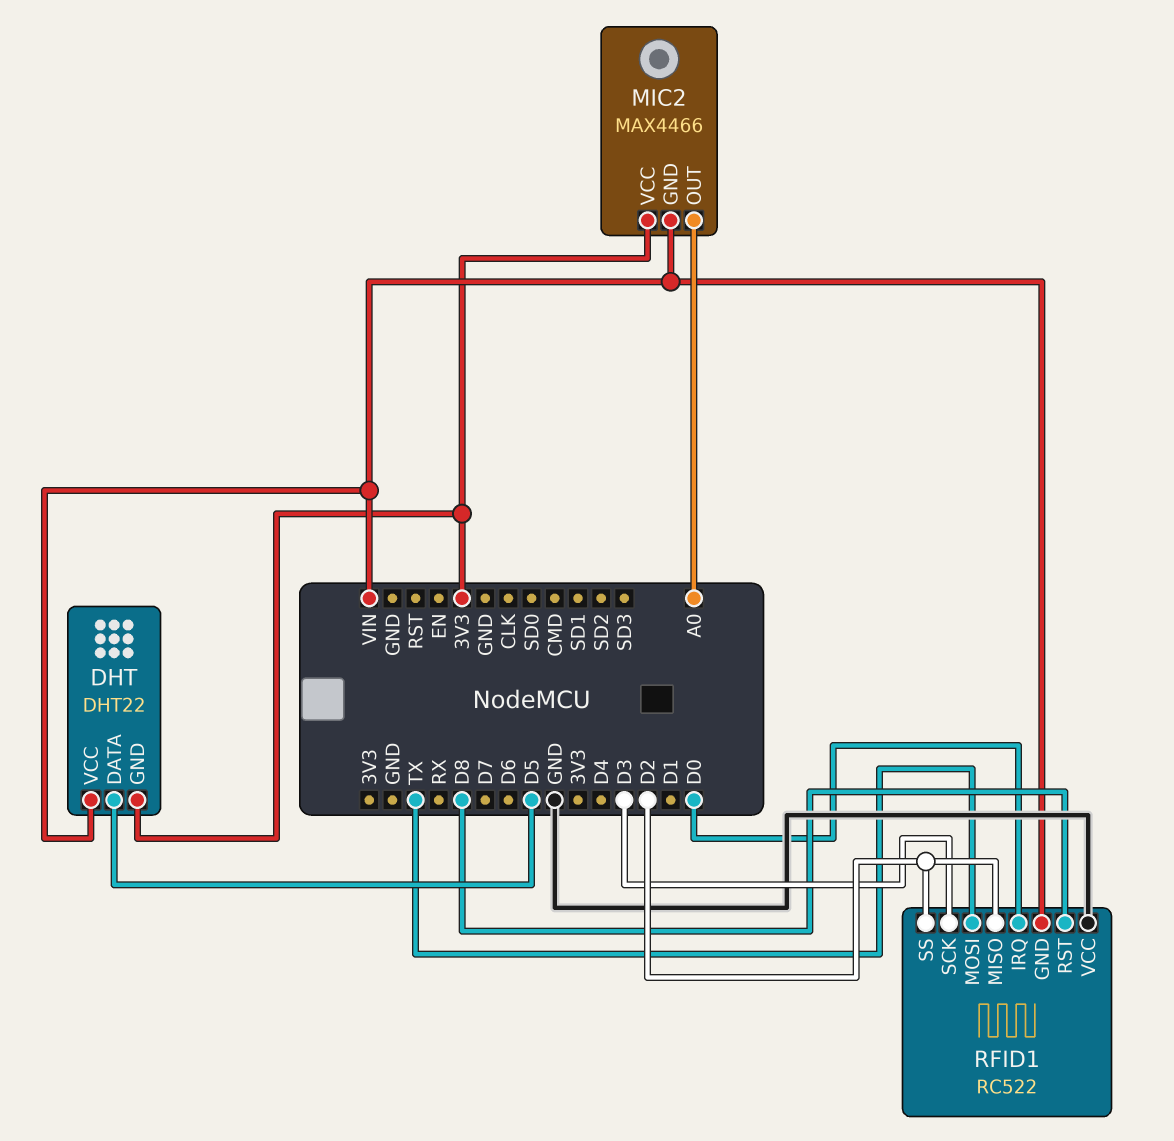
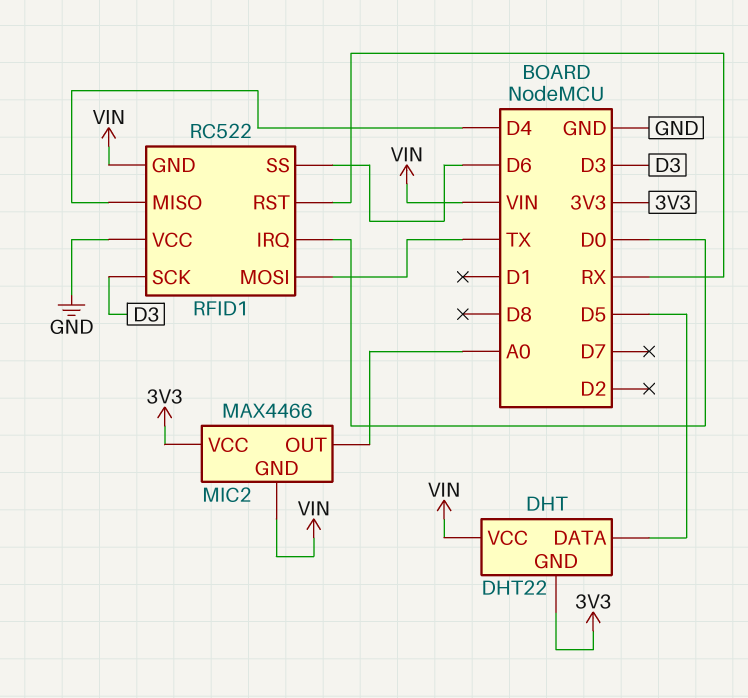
RFID1 pin MISO: D2 -> D4
RFID1 pin RST: D8 -> RX
RFID1 pin SS: D2 -> D6

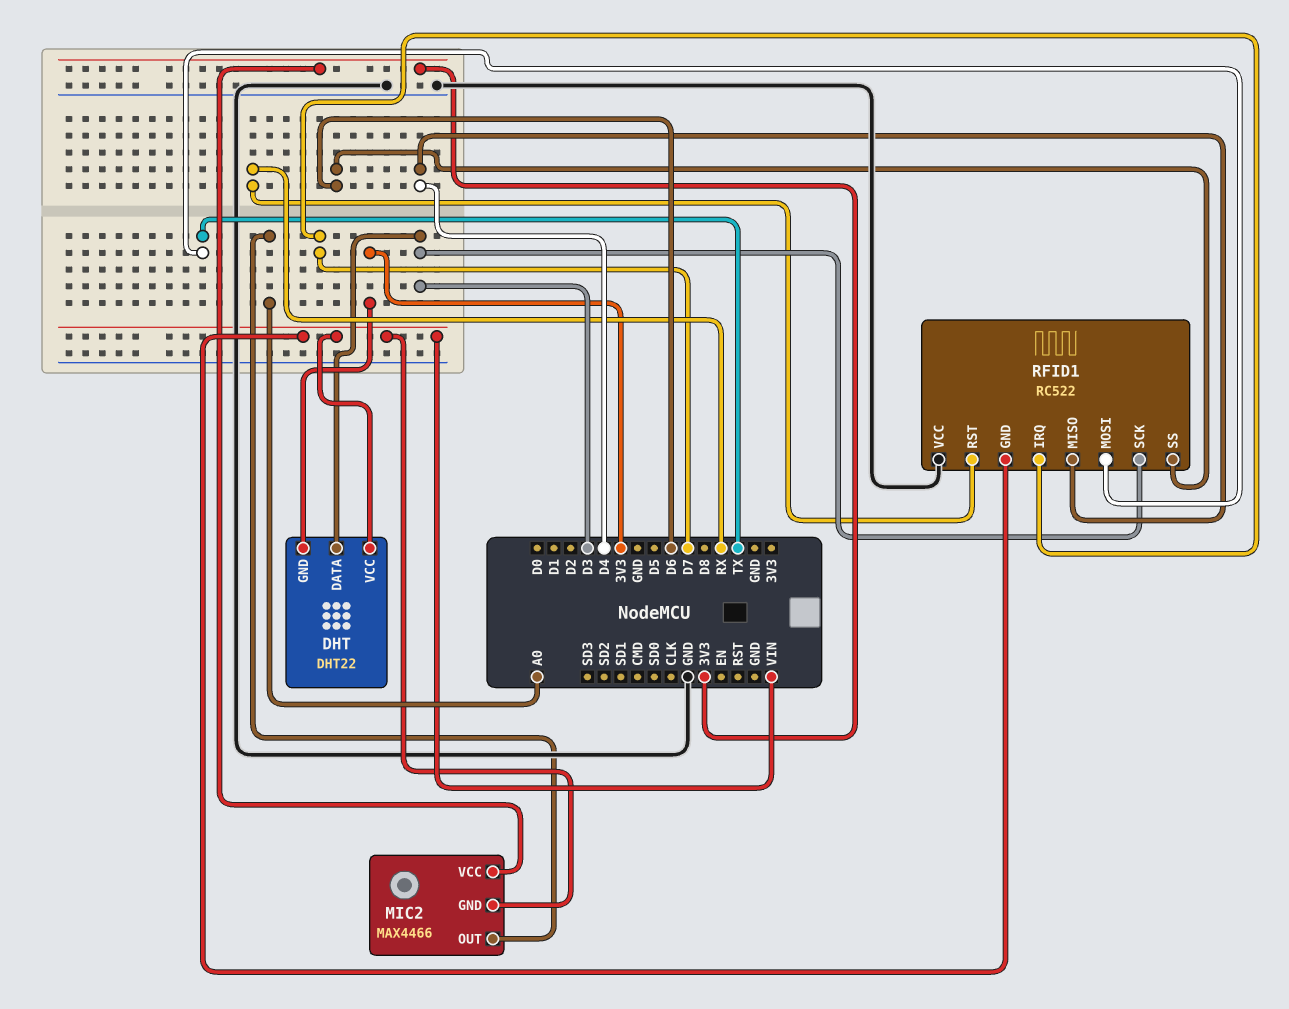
DHT pin DATA: D5 -> D3
RFID1 pin IRQ: D0 -> D7

